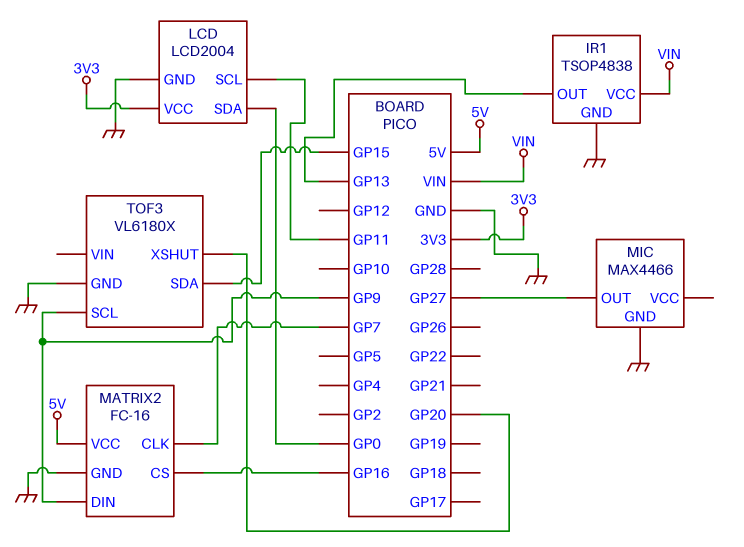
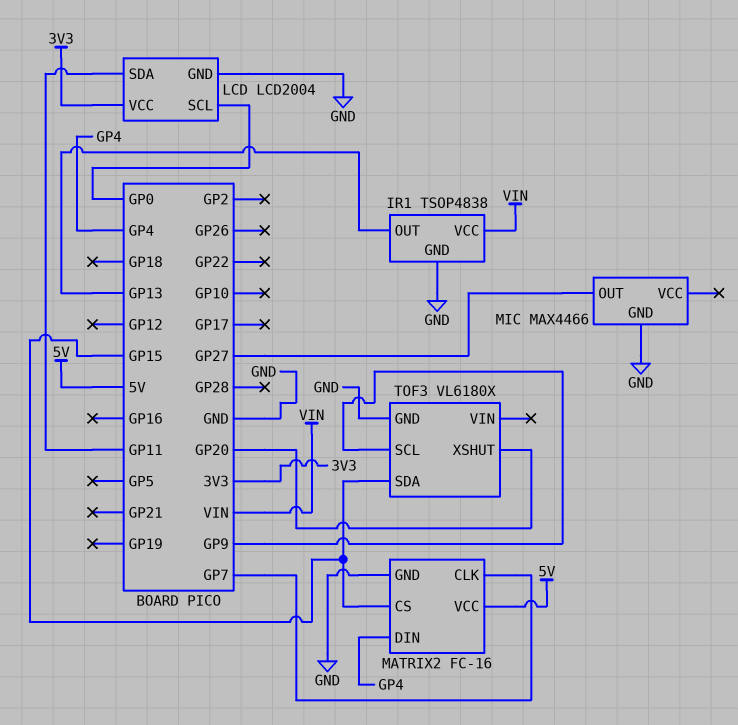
LCD pin SCL: GP11 -> GP0
LCD pin SDA: GP0 -> GP11
MATRIX2 pin CS: GP16 -> GP15
MATRIX2 pin DIN: GP9 -> GP4

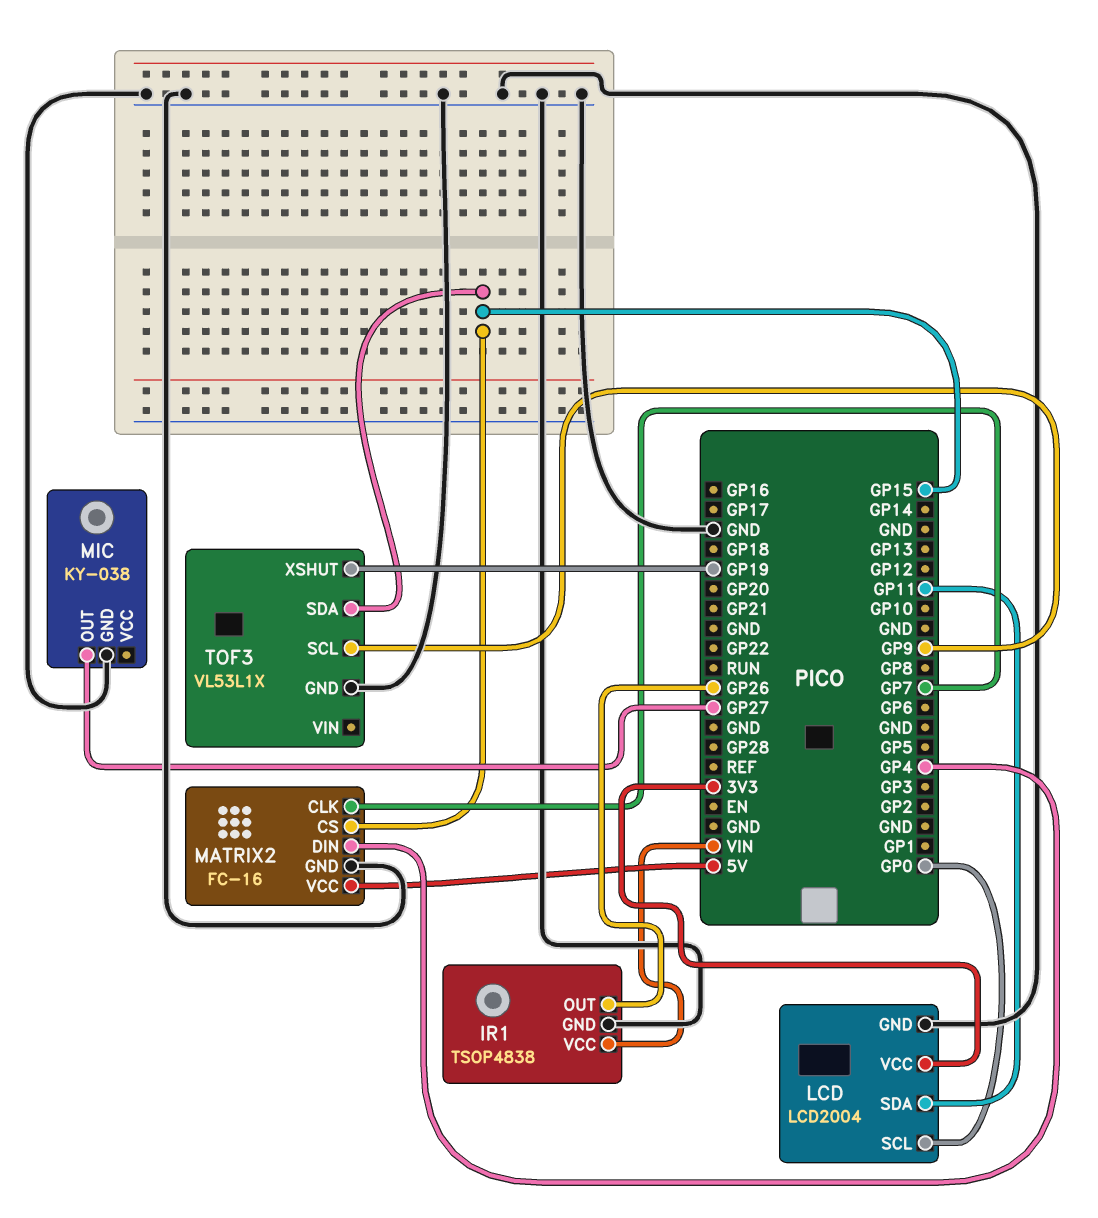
IR1 pin OUT: GP13 -> GP26
MIC: MAX4466 -> KY-038
TOF3: VL6180X -> VL53L1X
TOF3 pin XSHUT: GP20 -> GP19

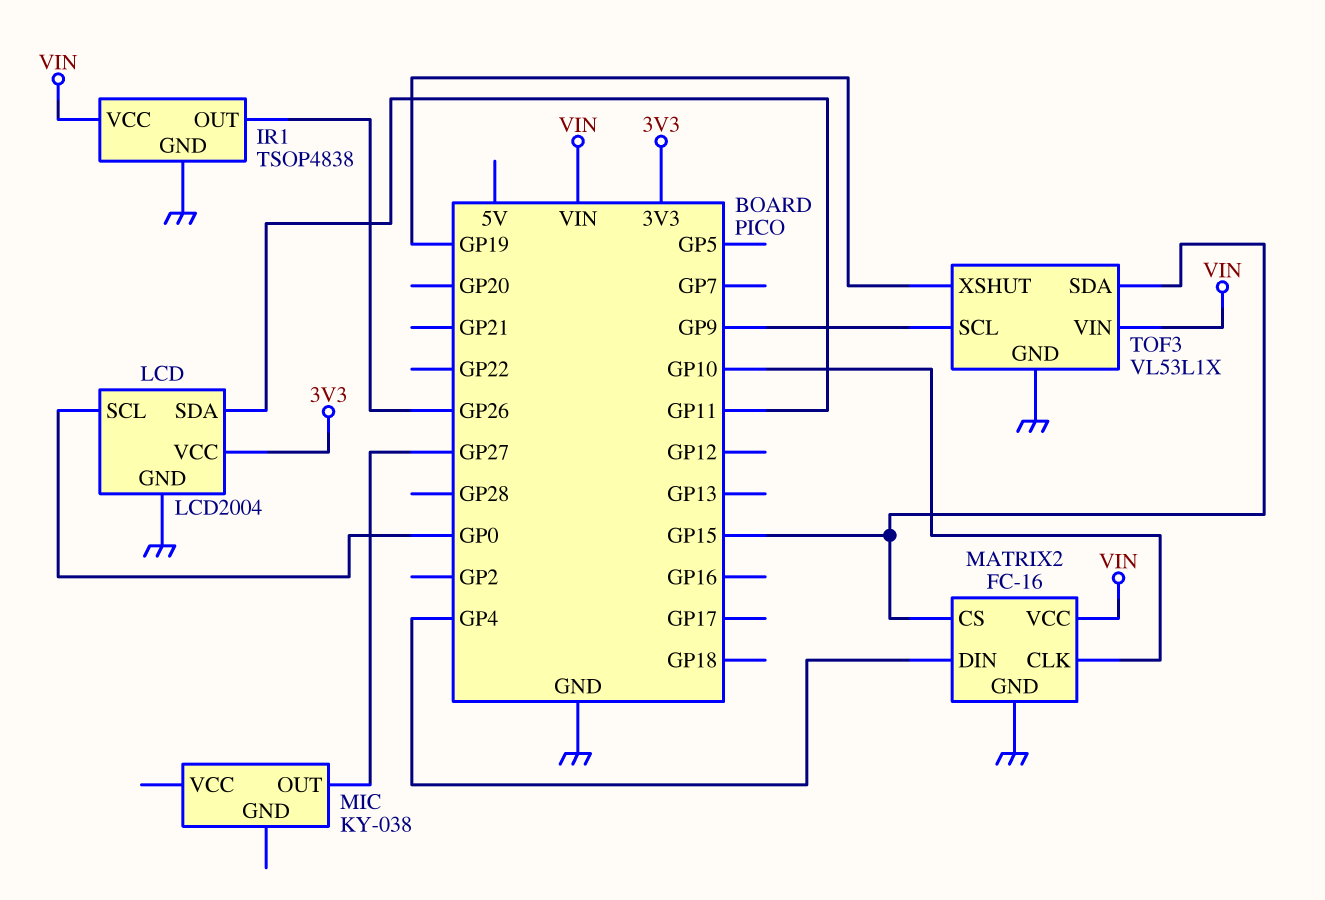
MATRIX2 pin CLK: GP7 -> GP10
MATRIX2 pin VCC: 5V -> VIN
MIC pin GND: GND -> none
TOF3 pin VIN: none -> VIN

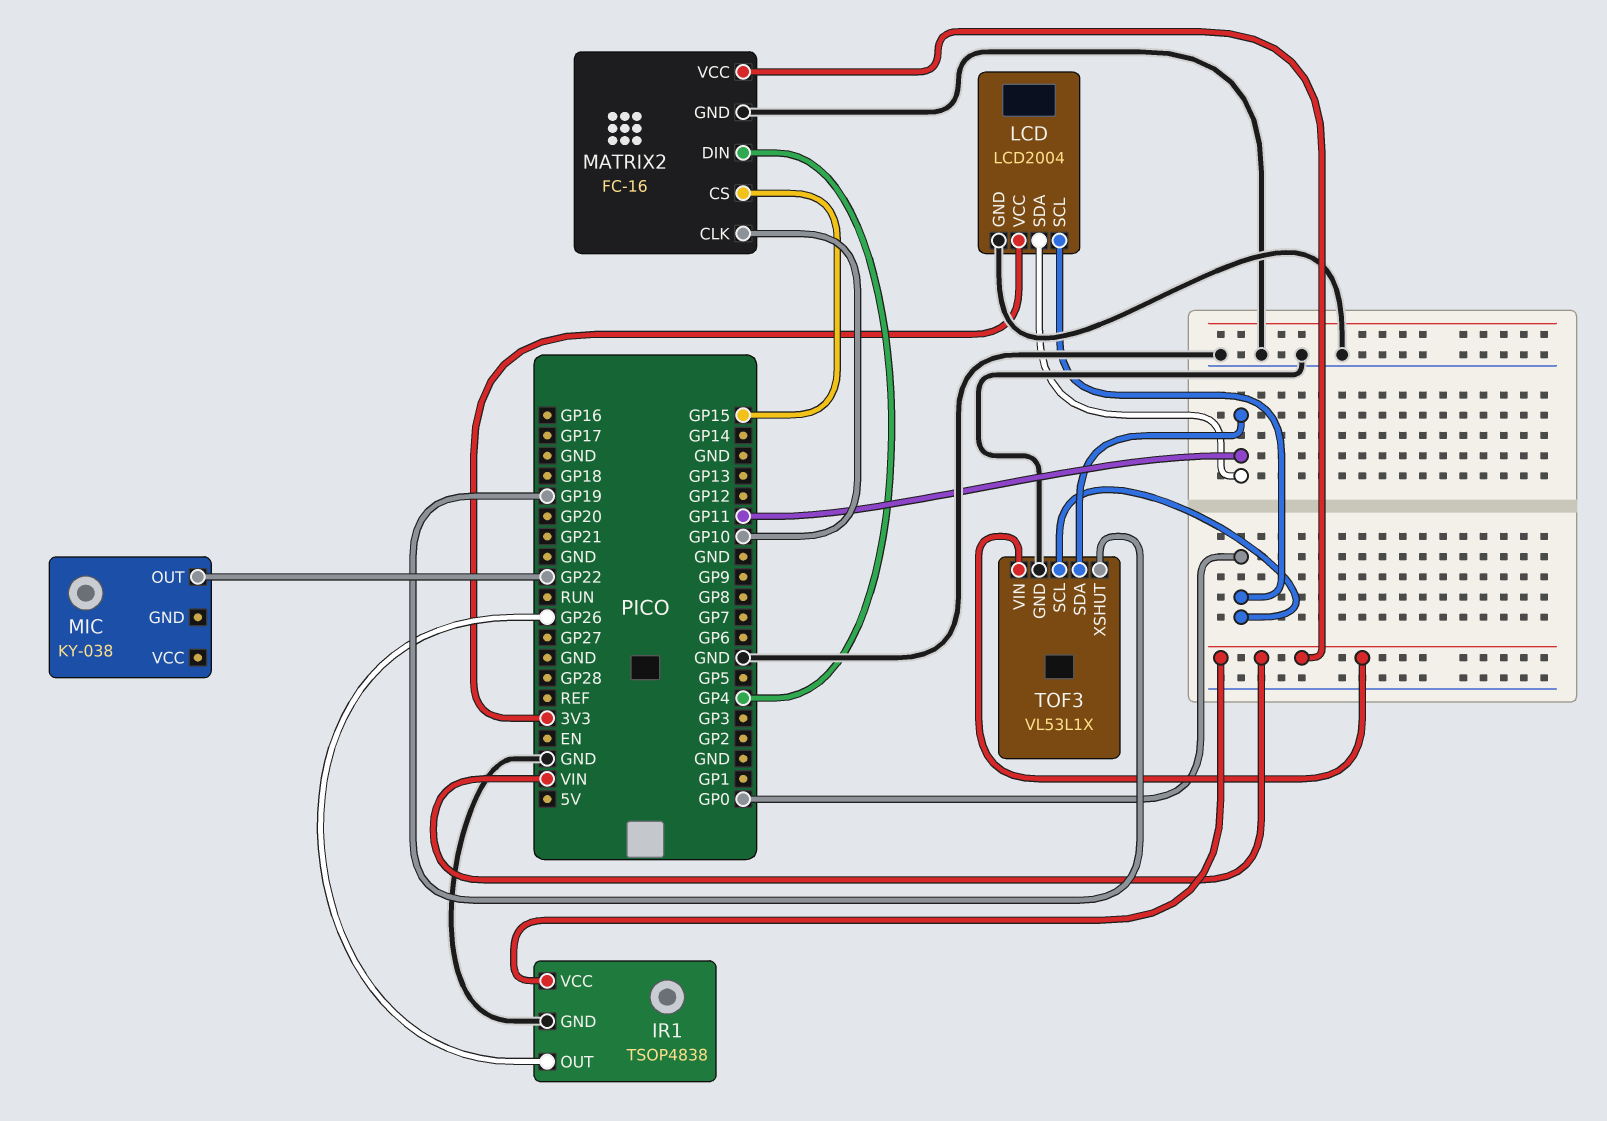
MIC pin OUT: GP27 -> GP22
TOF3 pin SCL: GP9 -> GP0
TOF3 pin SDA: GP15 -> GP11

